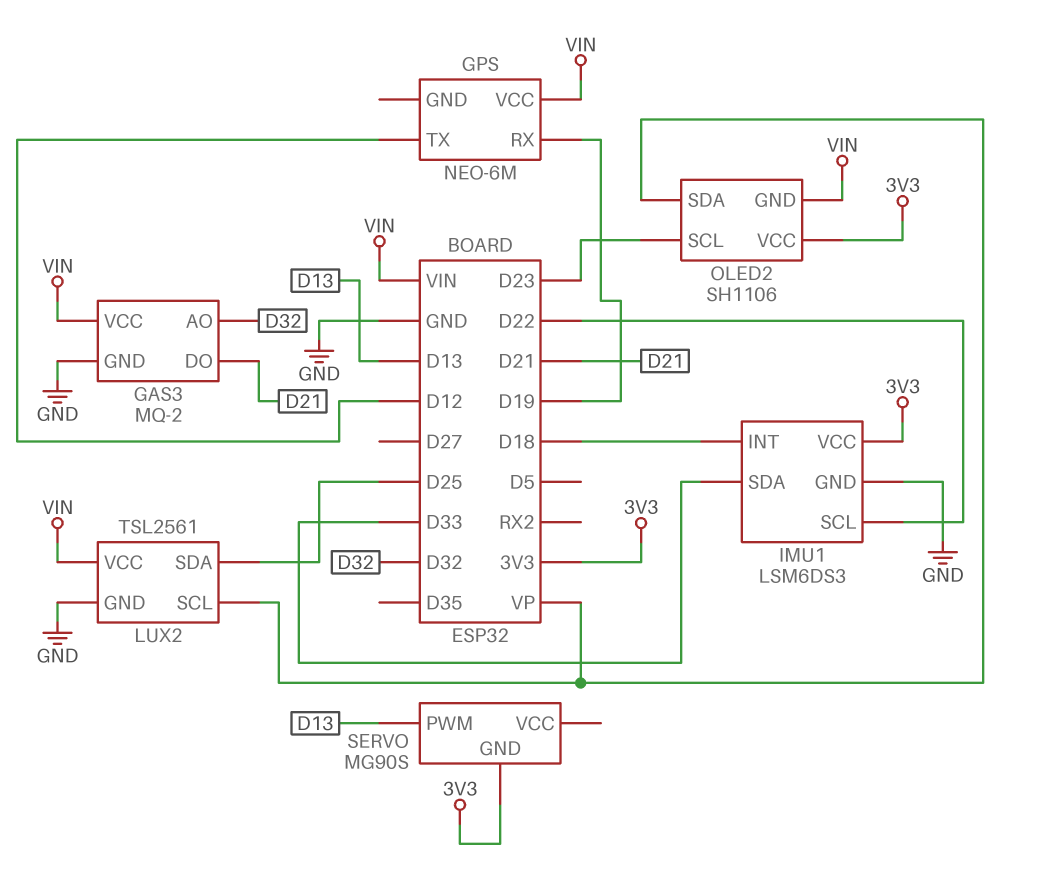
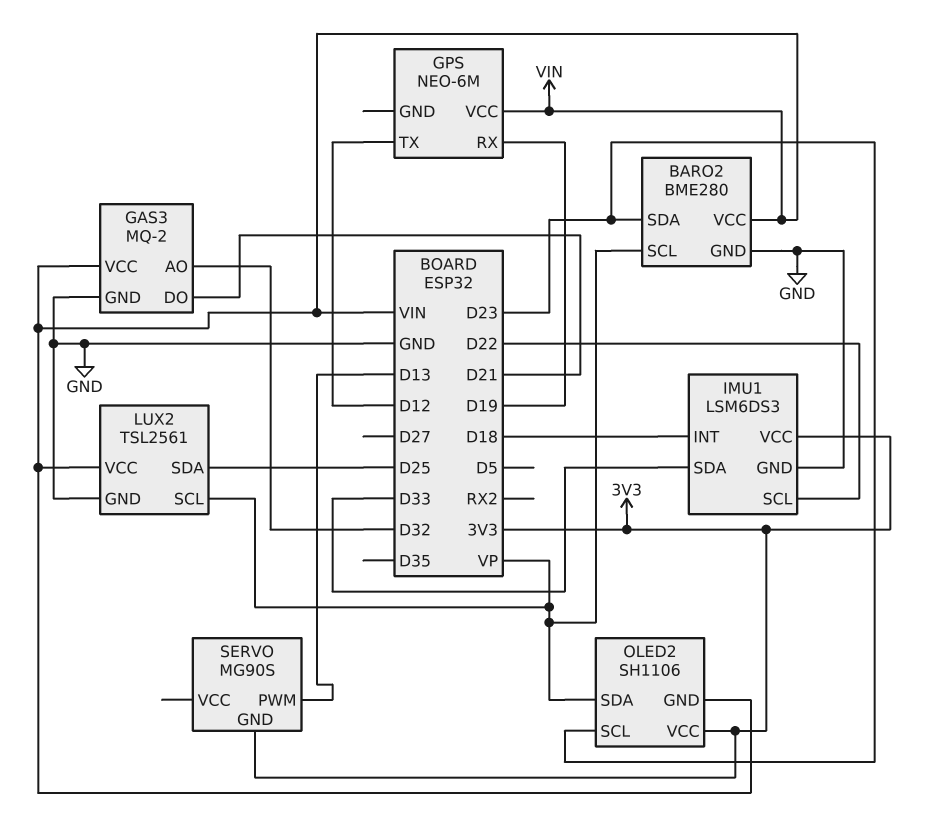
BARO2: none -> BME280
BARO2 pin GND: none -> GND
BARO2 pin SCL: none -> VP
BARO2 pin SDA: none -> D23
BARO2 pin VCC: none -> VIN

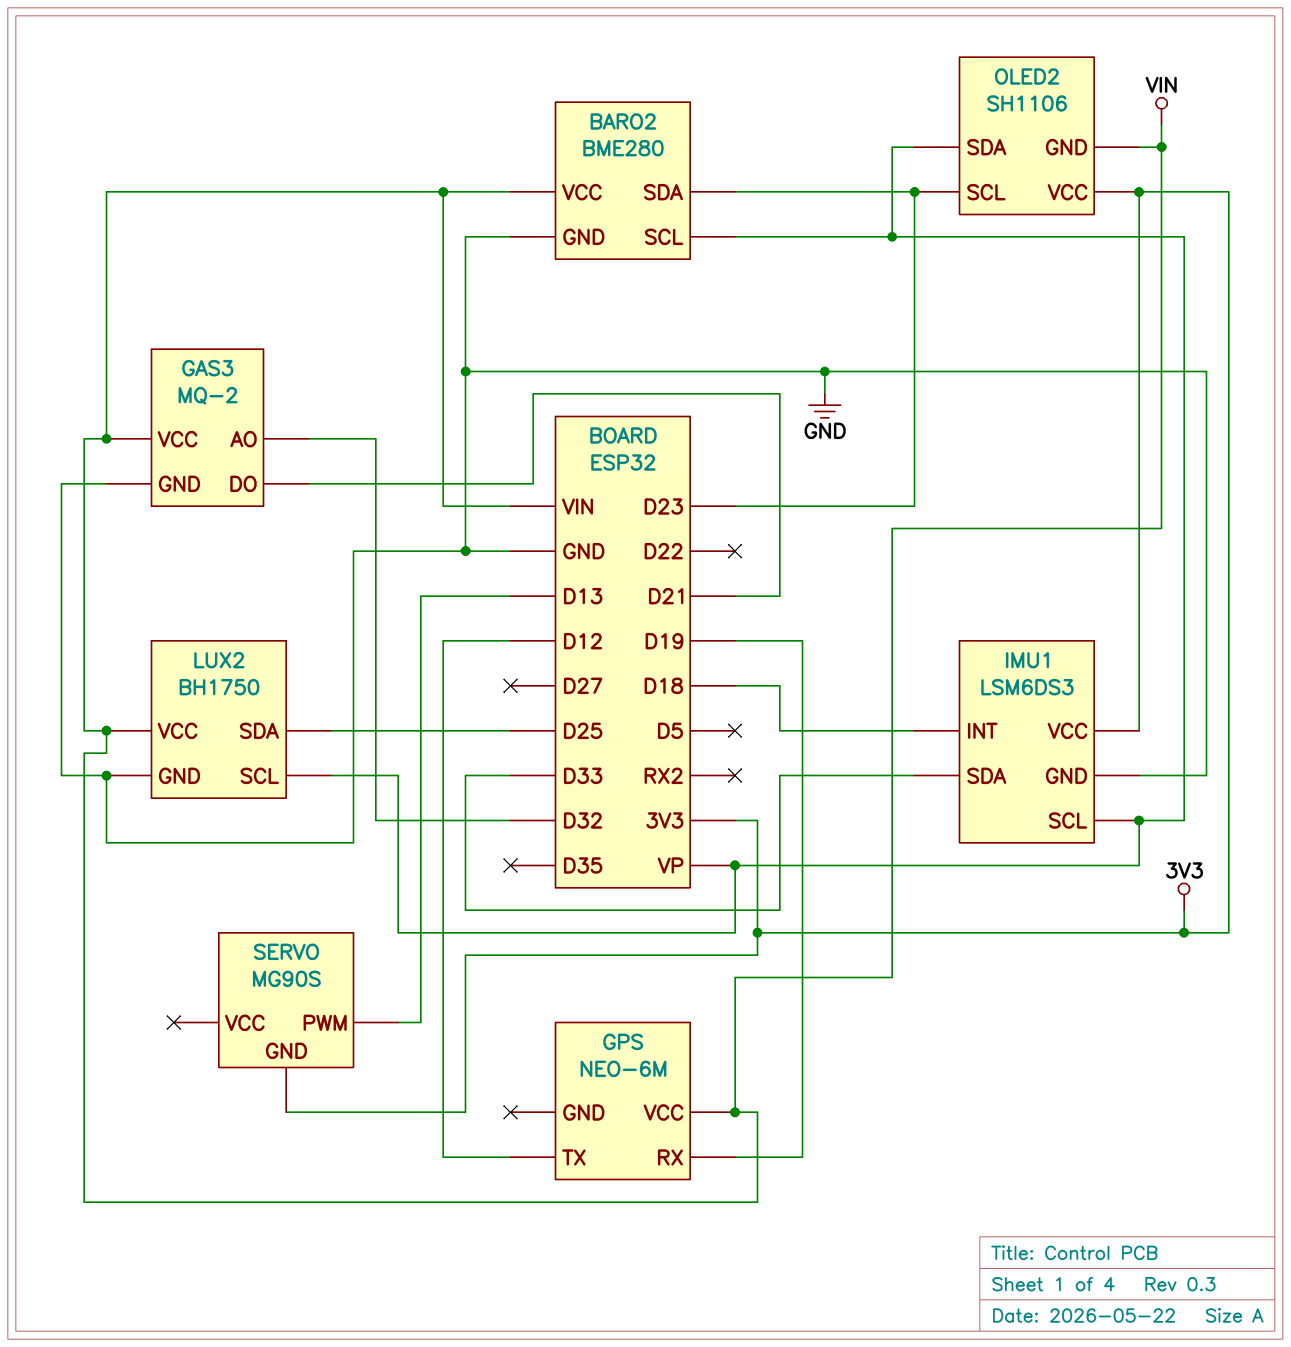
IMU1 pin SCL: D22 -> VP
LUX2: TSL2561 -> BH1750

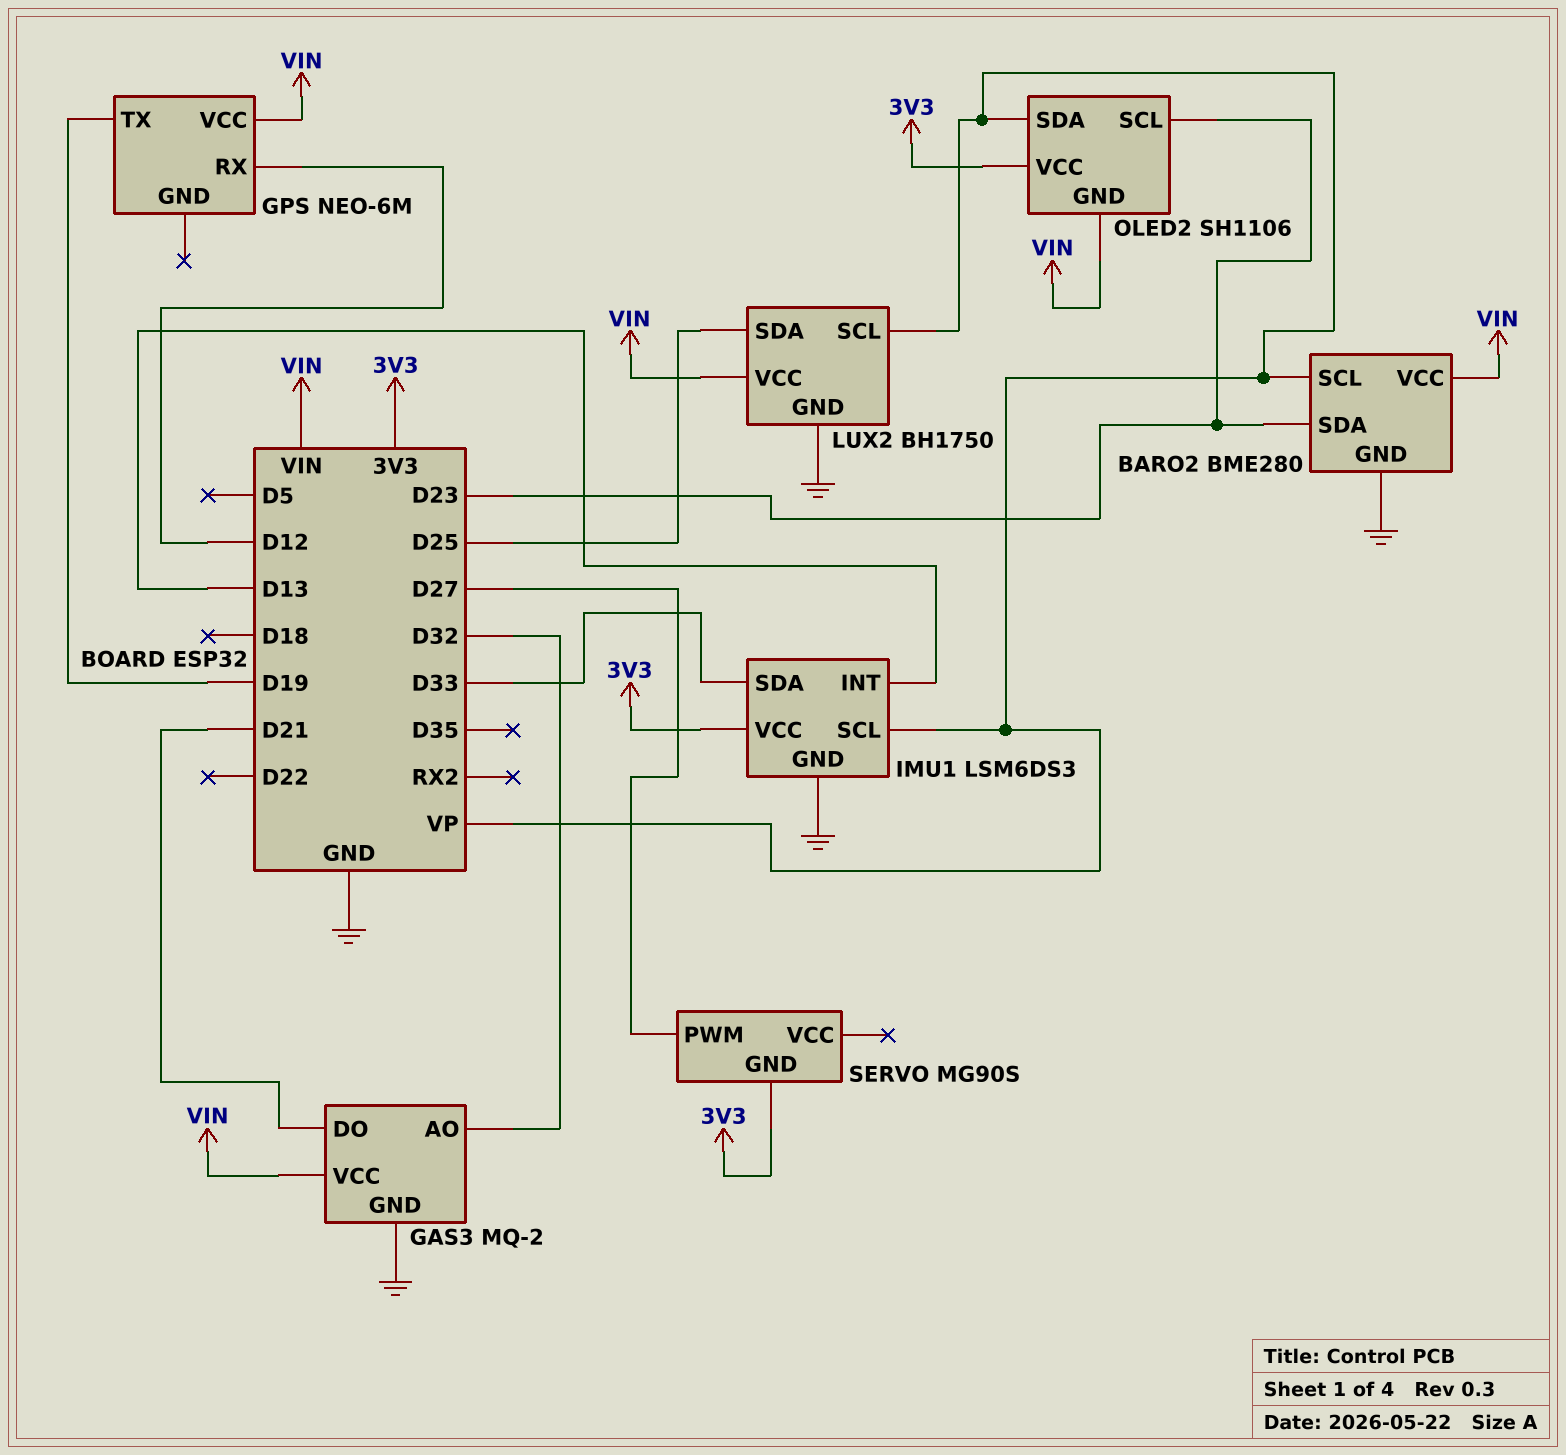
GPS pin RX: D19 -> D12
GPS pin TX: D12 -> D19
IMU1 pin INT: D18 -> D13
SERVO pin PWM: D13 -> D27

